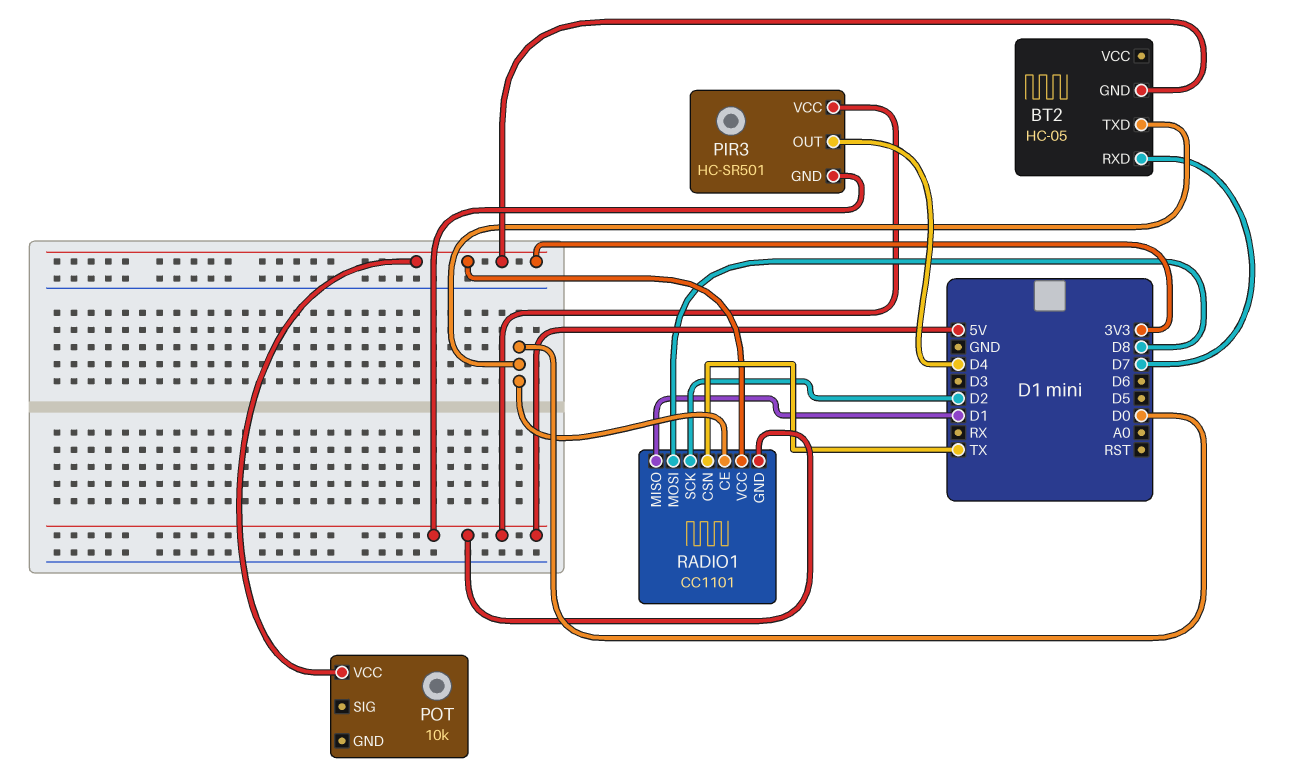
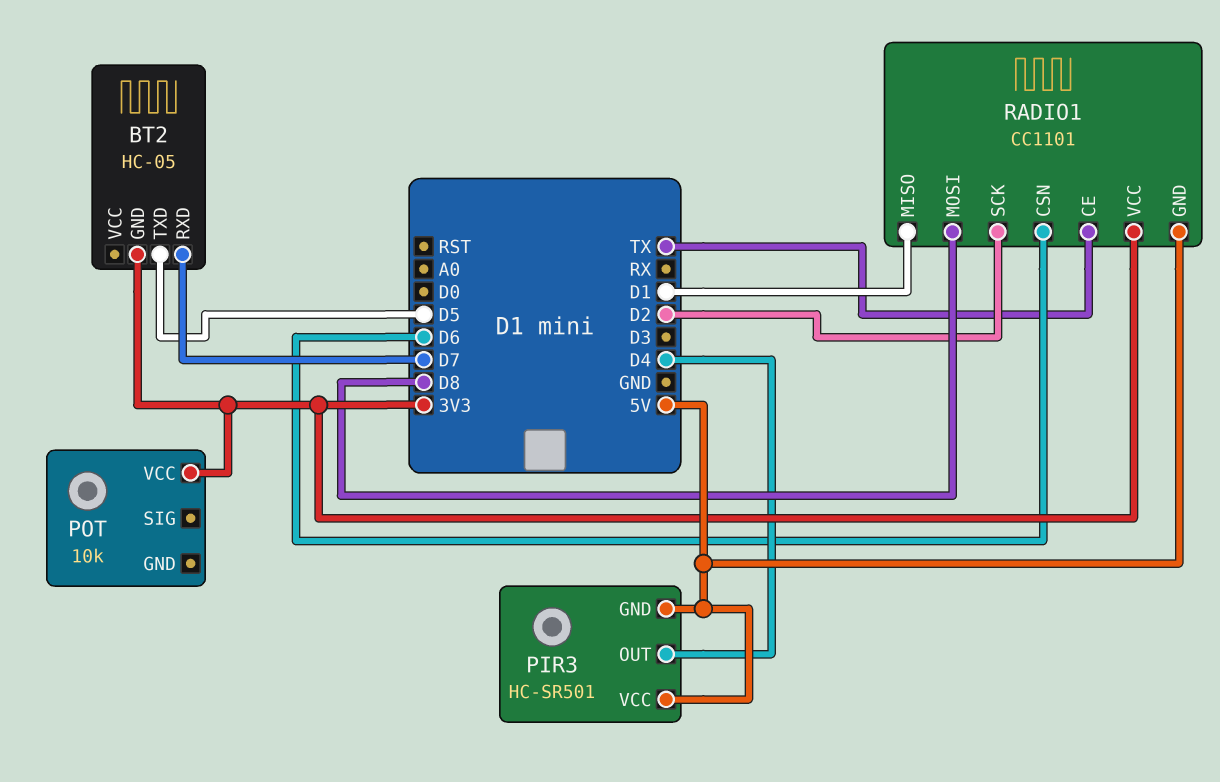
BT2 pin TXD: D0 -> D5
RADIO1 pin CE: D0 -> TX
RADIO1 pin CSN: TX -> D6

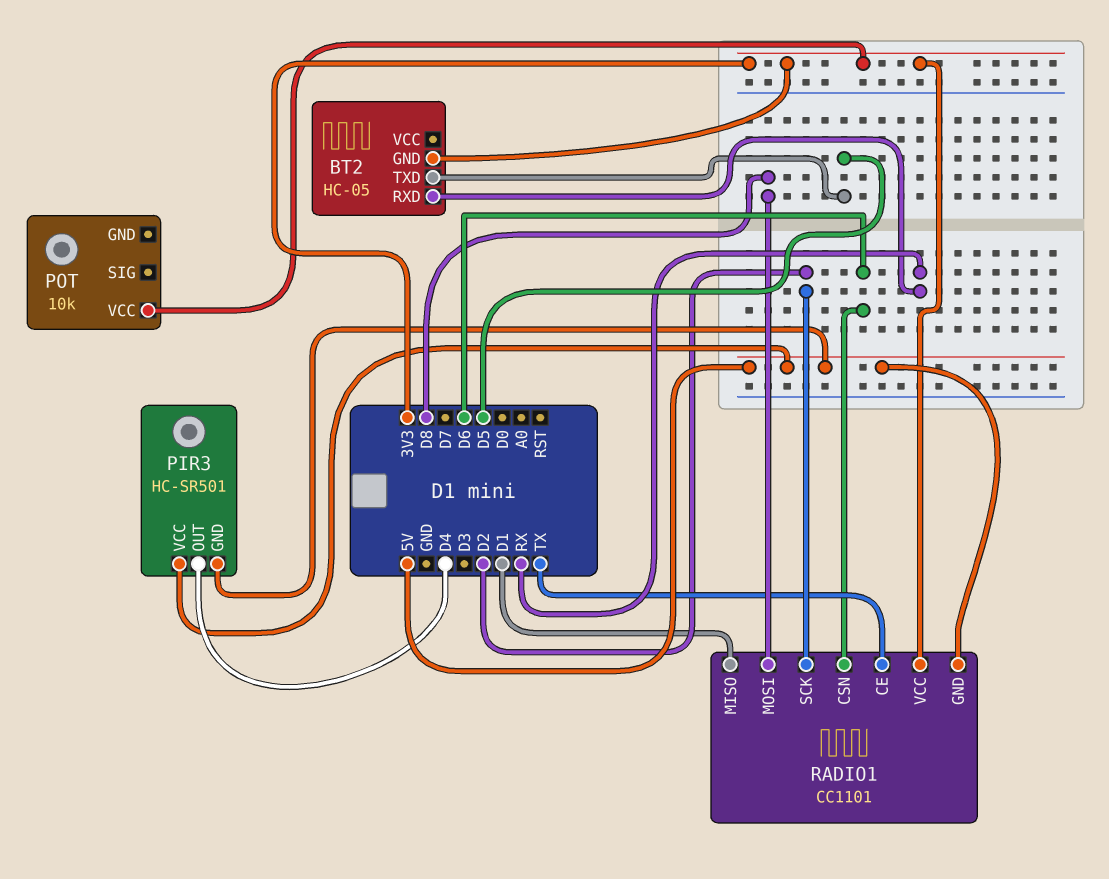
BT2 pin RXD: D7 -> RX

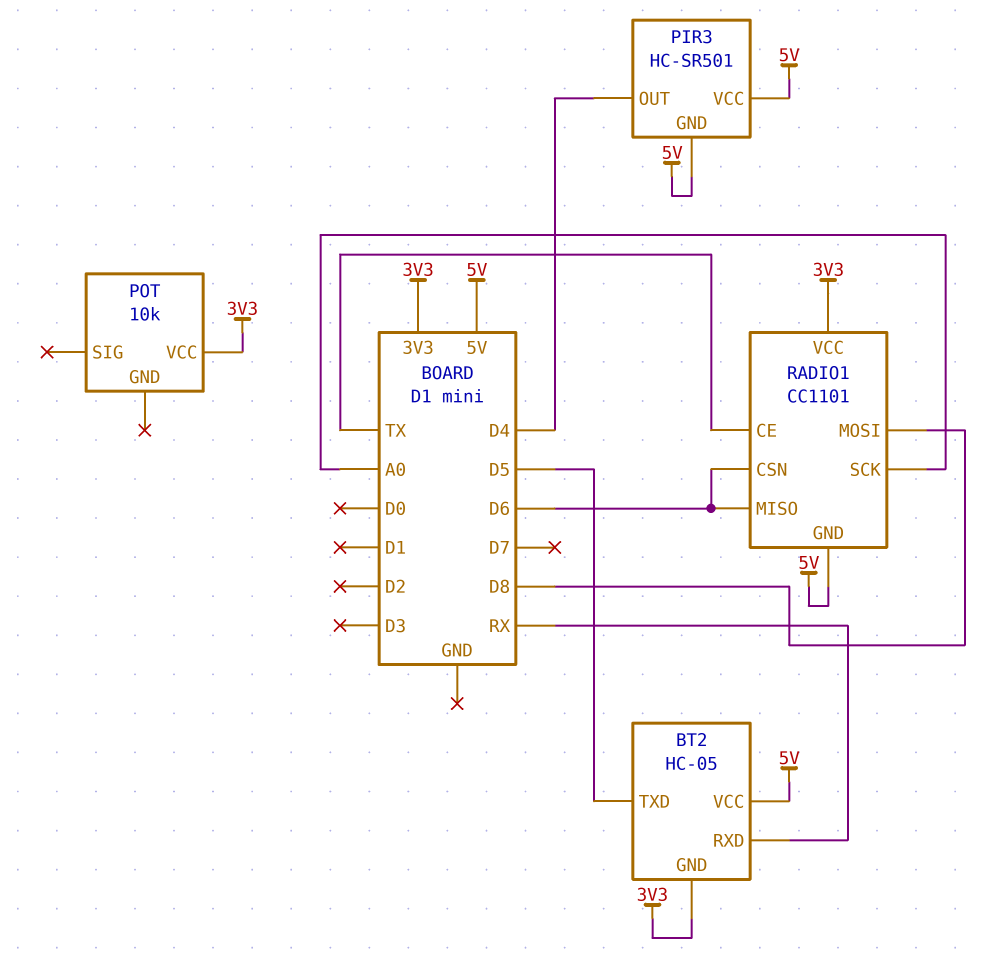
BT2 pin VCC: none -> 5V
RADIO1 pin MISO: D1 -> D6
RADIO1 pin SCK: D2 -> A0

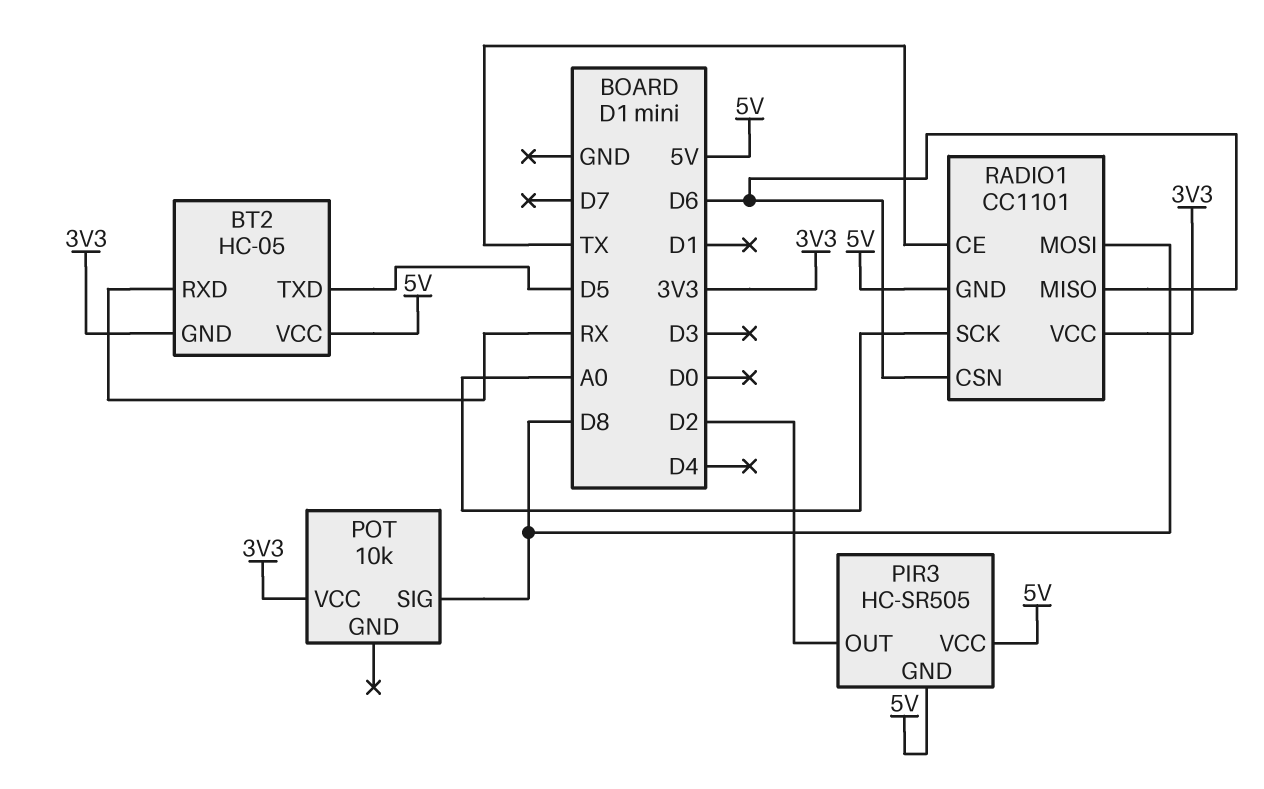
PIR3: HC-SR501 -> HC-SR505
PIR3 pin OUT: D4 -> D2
POT pin SIG: none -> D8

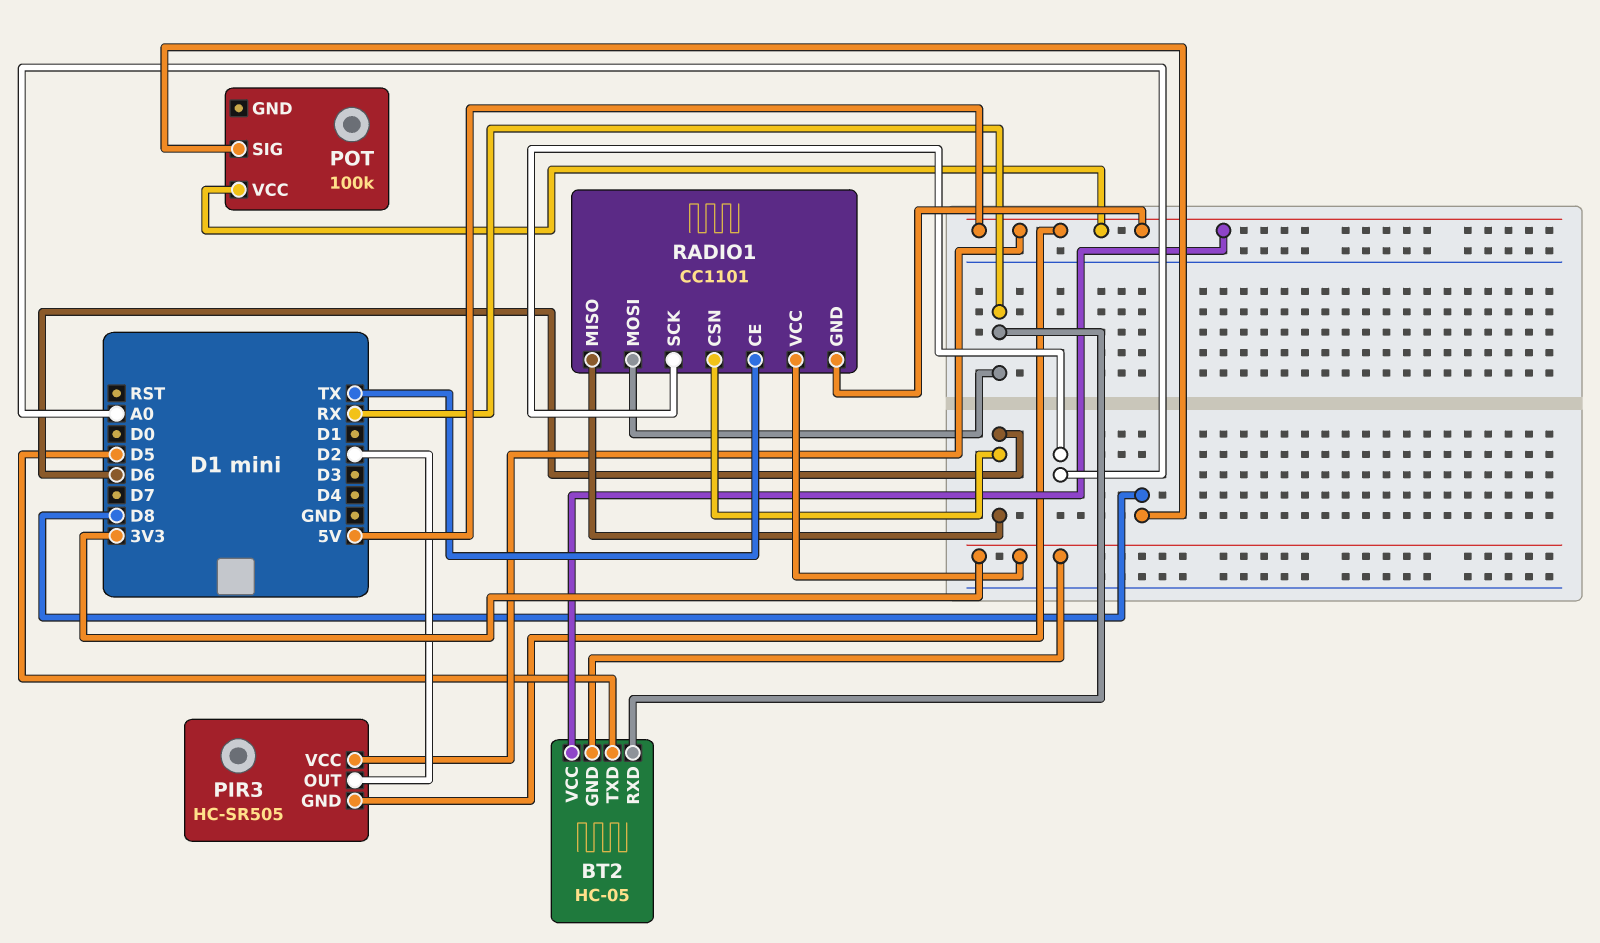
POT: 10k -> 100k
POT pin VCC: 3V3 -> 5V
RADIO1 pin MOSI: D8 -> RX

